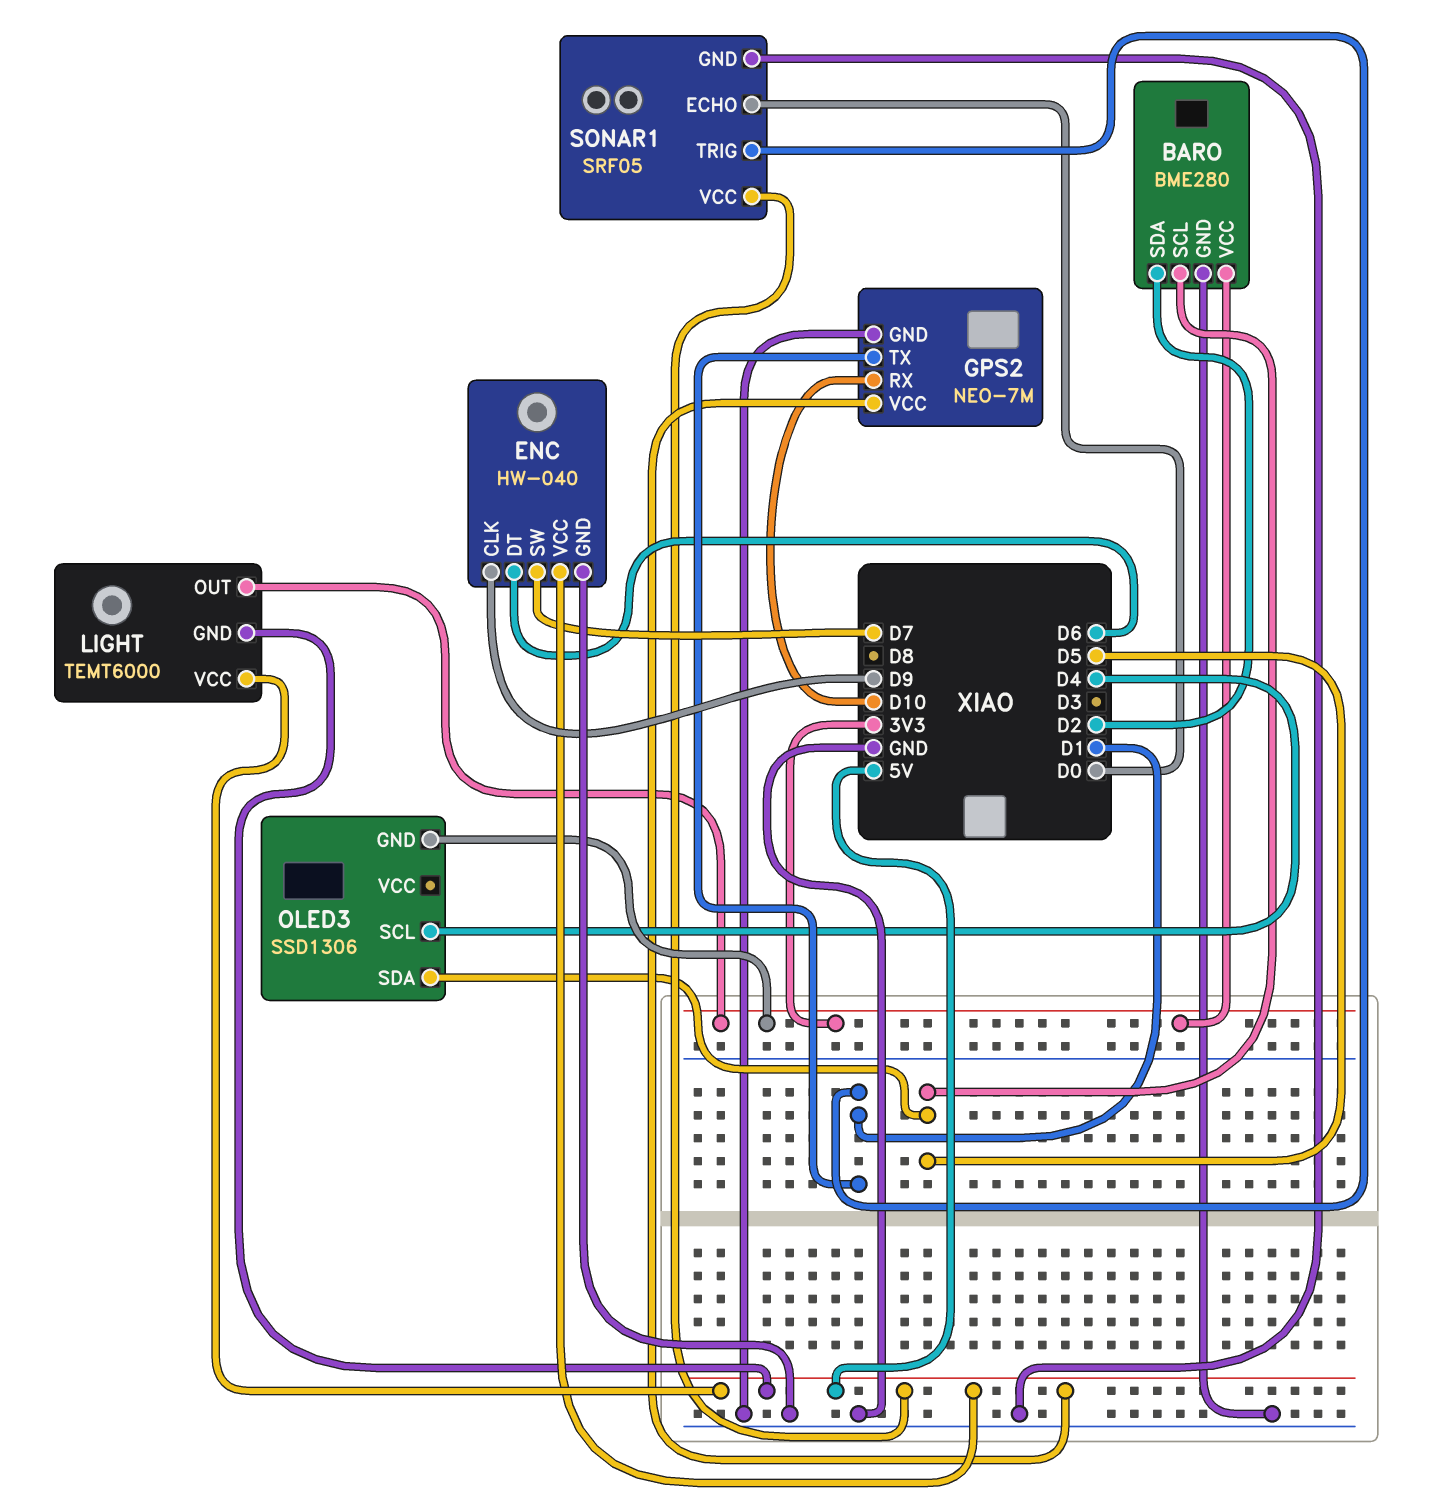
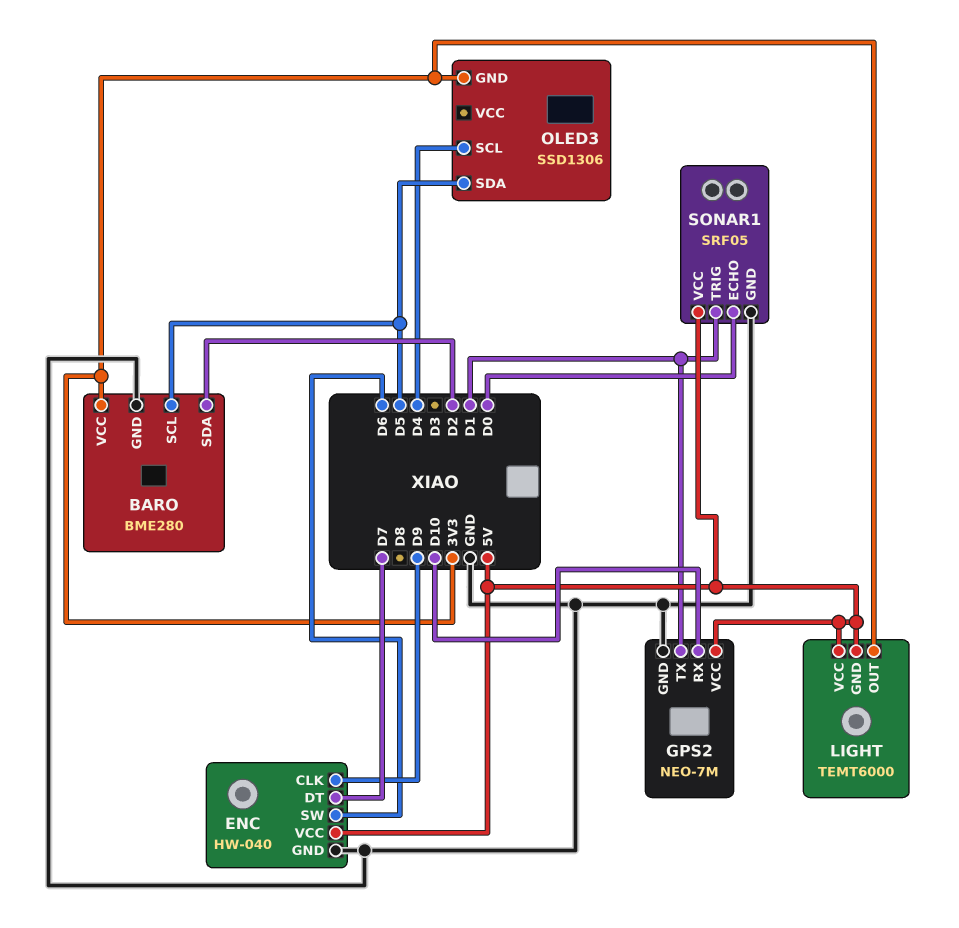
ENC pin DT: D6 -> D7
ENC pin SW: D7 -> D6

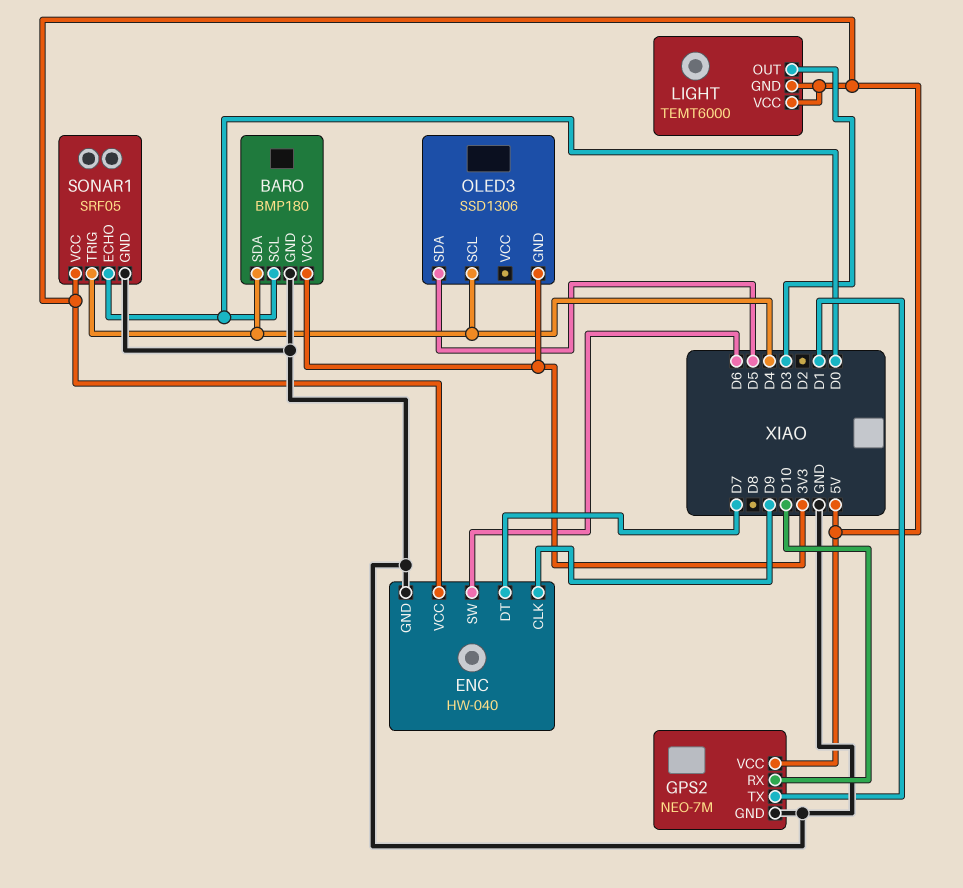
BARO: BME280 -> BMP180
BARO pin SCL: D5 -> D0
BARO pin SDA: D2 -> D4
LIGHT pin OUT: 3V3 -> D3
SONAR1 pin TRIG: D1 -> D4

